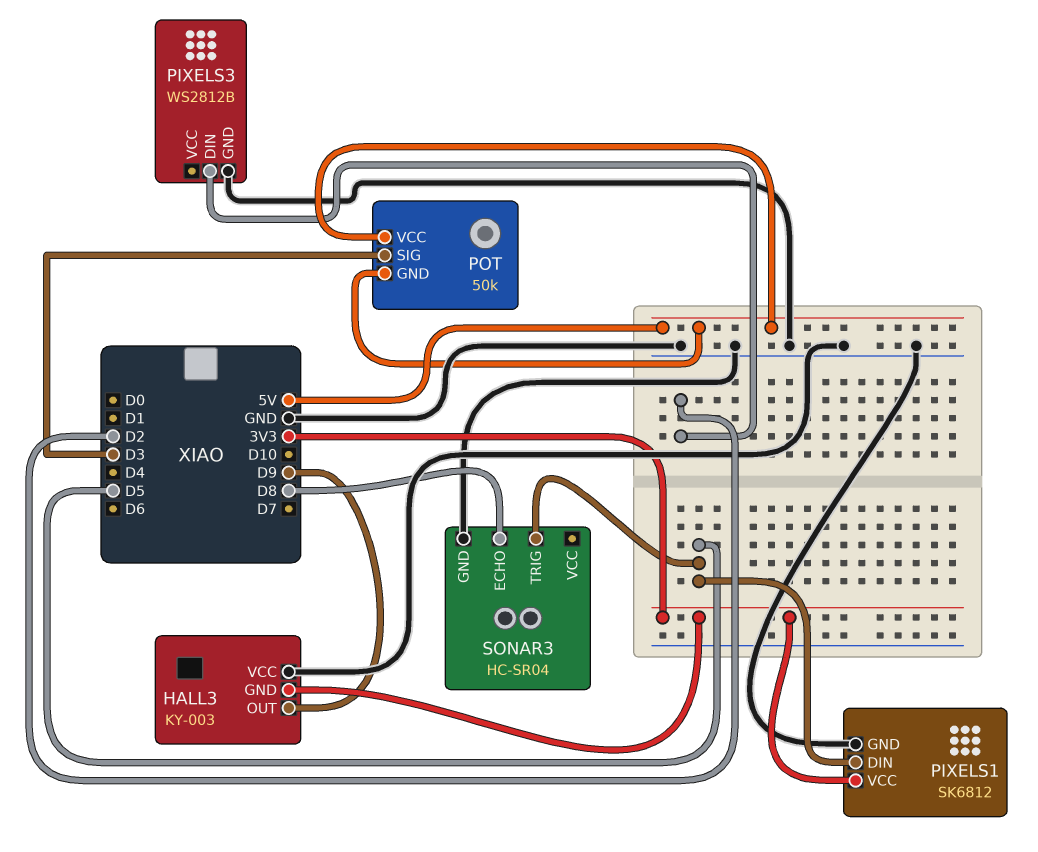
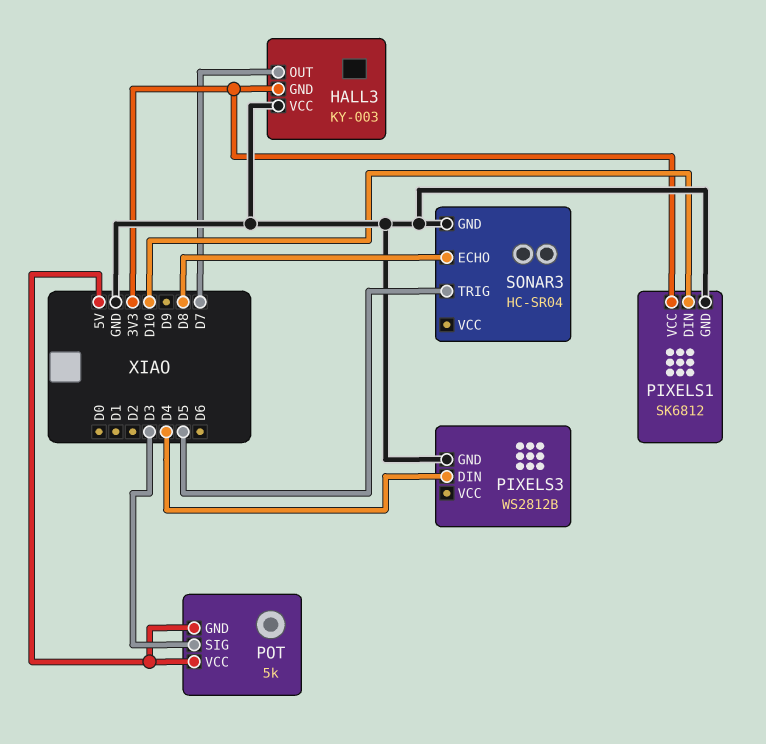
HALL3 pin OUT: D9 -> D7
PIXELS1 pin DIN: D5 -> D10
PIXELS3 pin DIN: D2 -> D4
POT: 50k -> 5k

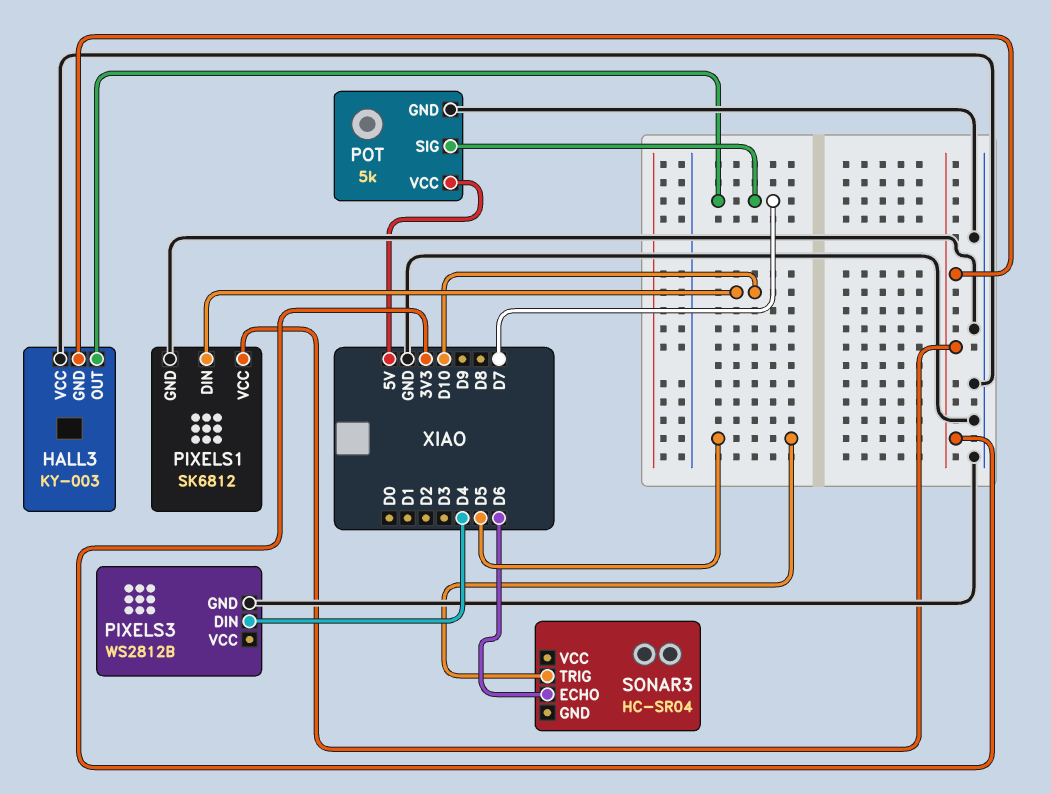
POT pin GND: 5V -> GND
POT pin SIG: D3 -> D7
SONAR3 pin ECHO: D8 -> D6
SONAR3 pin GND: GND -> none

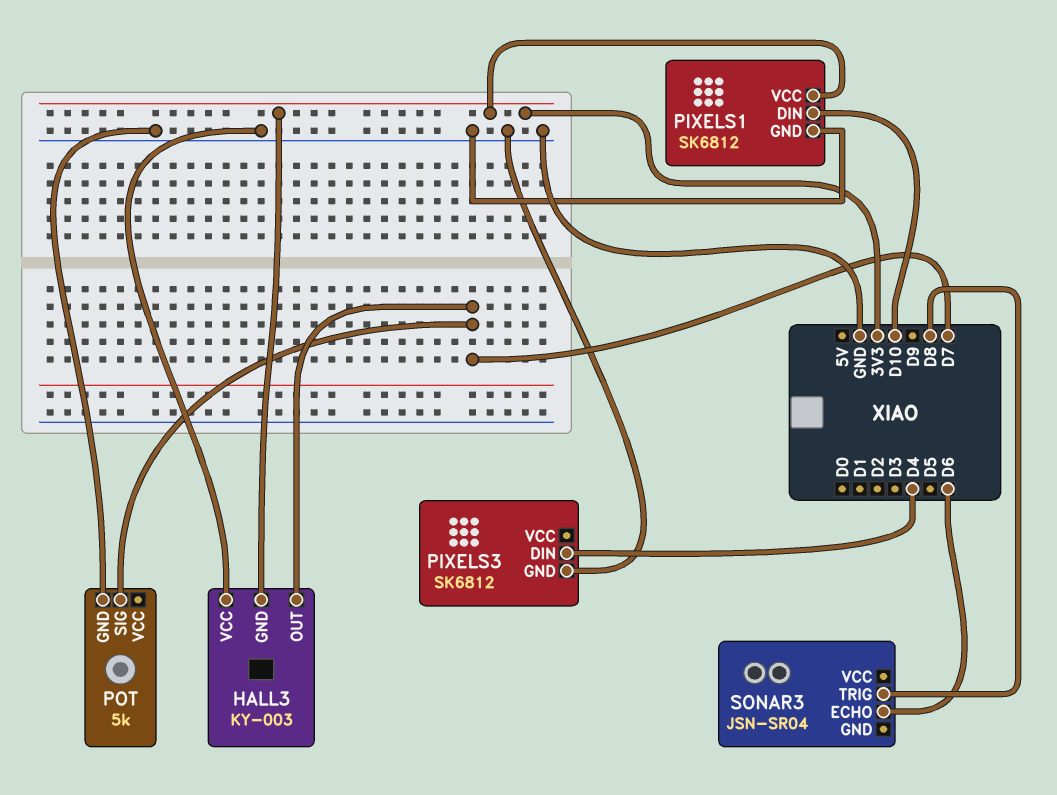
PIXELS3: WS2812B -> SK6812
POT pin VCC: 5V -> none
SONAR3: HC-SR04 -> JSN-SR04
SONAR3 pin TRIG: D5 -> D8

